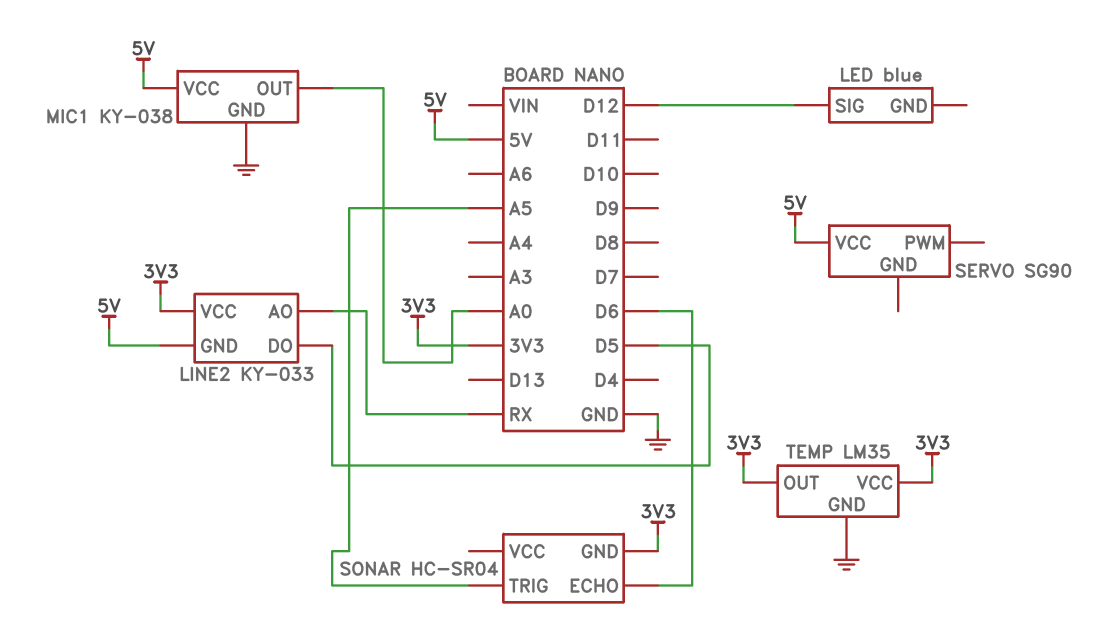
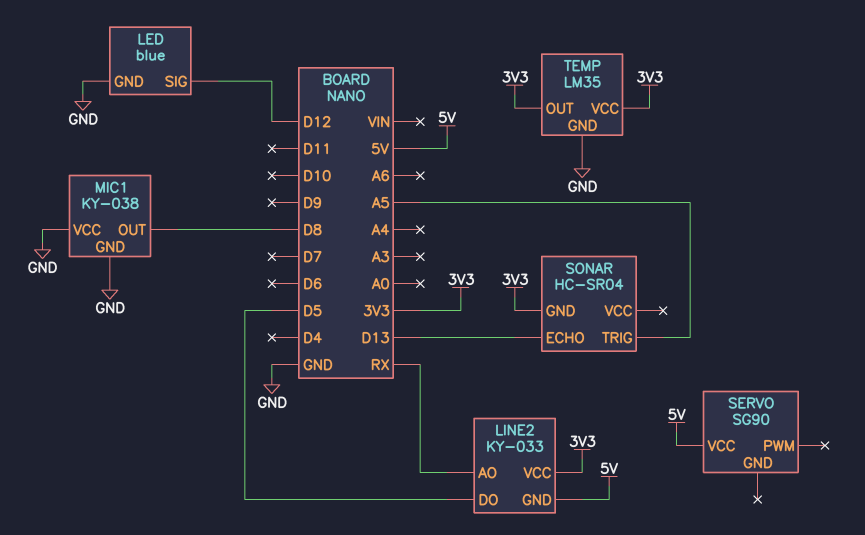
LED pin GND: none -> GND
MIC1 pin OUT: A0 -> D8
MIC1 pin VCC: 5V -> GND
SONAR pin ECHO: D6 -> D13

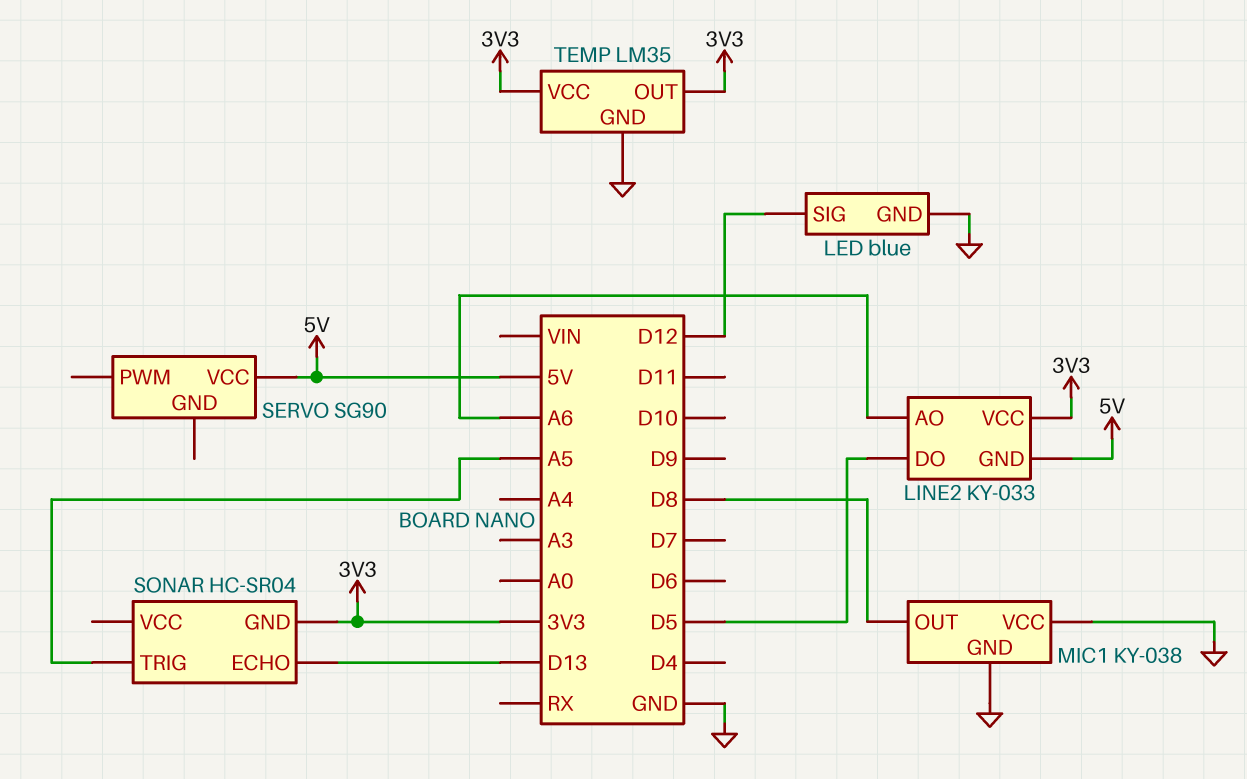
LINE2 pin AO: RX -> A6

